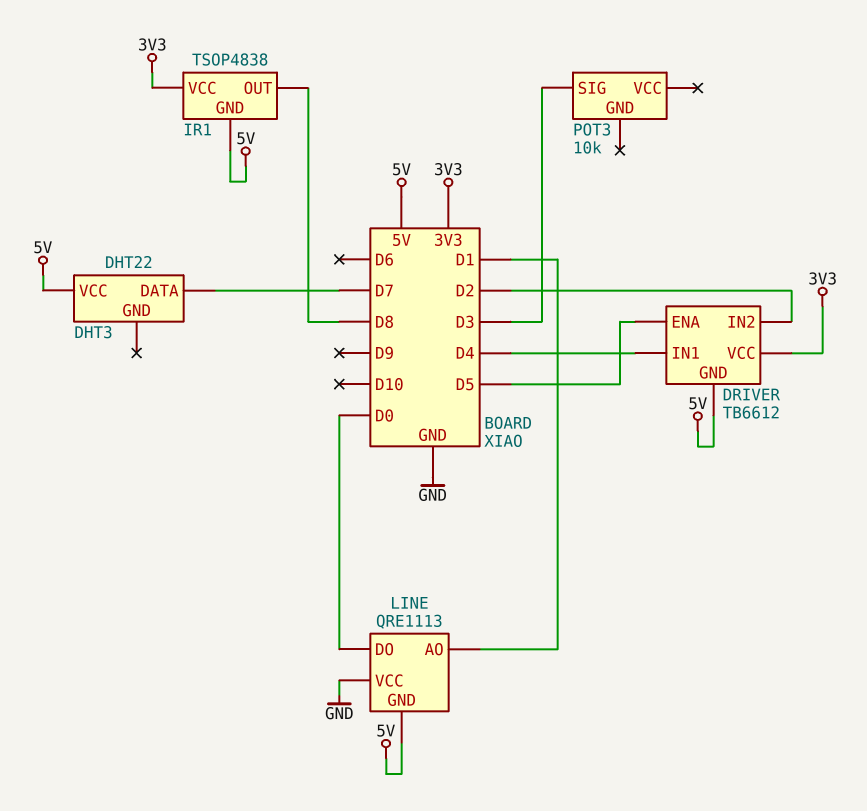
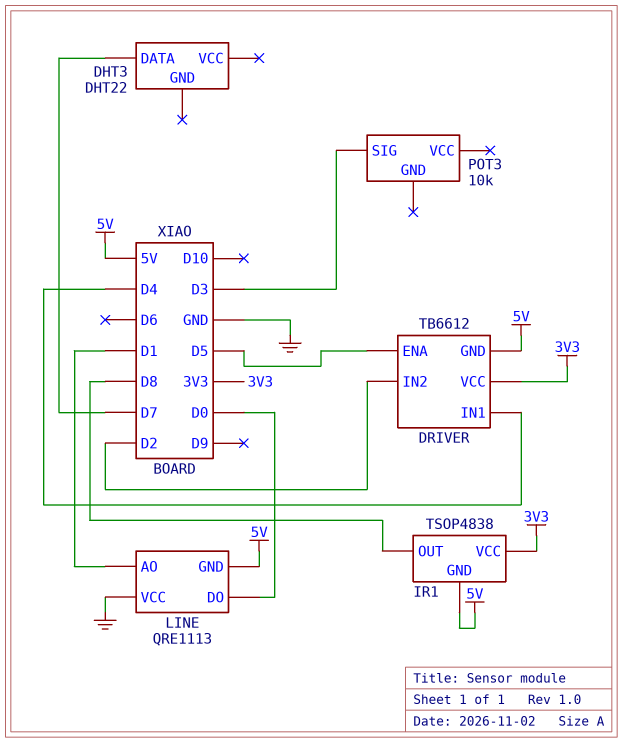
DHT3 pin VCC: 5V -> none

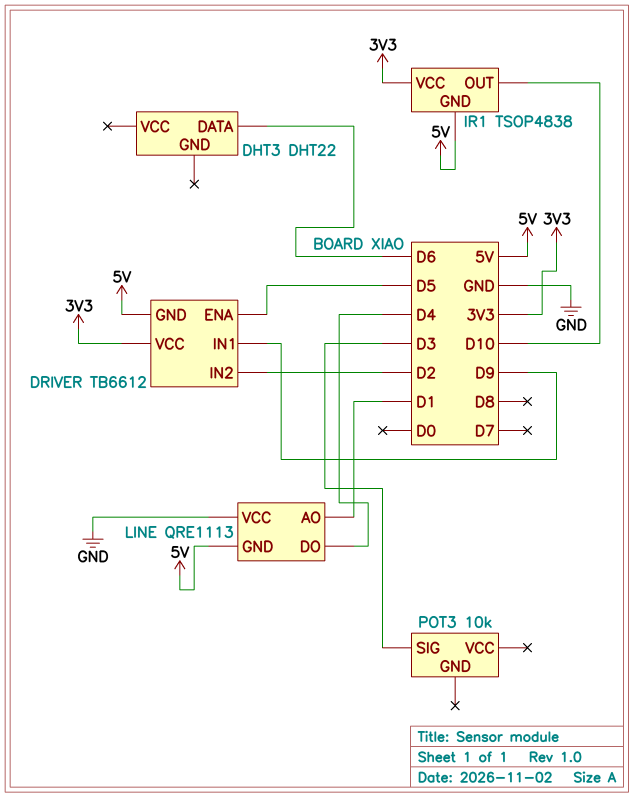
DHT3 pin DATA: D7 -> D6
DRIVER pin IN1: D4 -> D9
IR1 pin OUT: D8 -> D10
LINE pin DO: D0 -> D4

